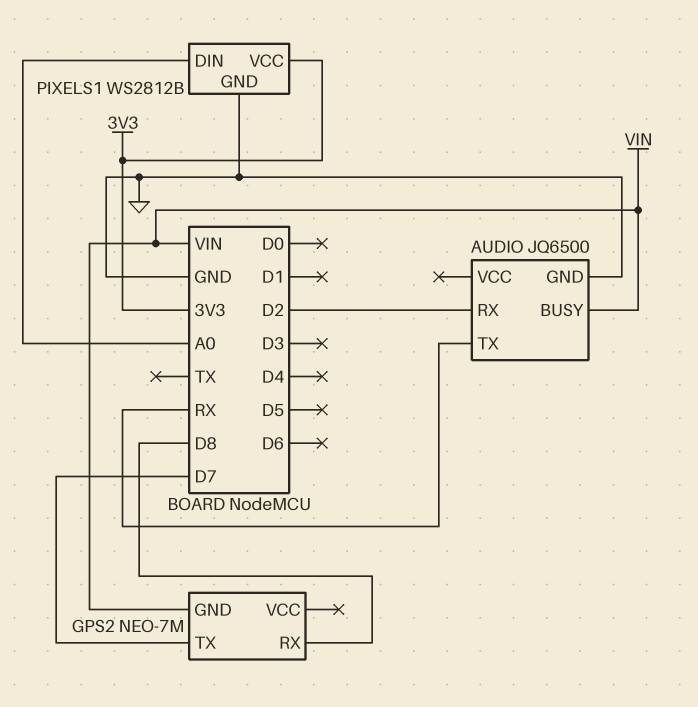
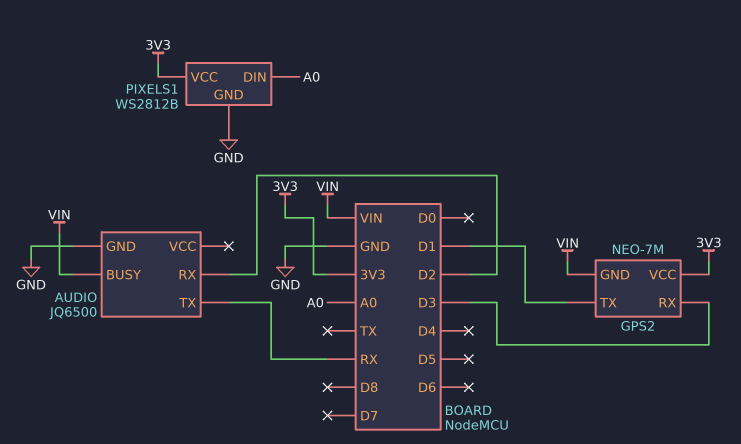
GPS2 pin RX: D8 -> D3
GPS2 pin TX: D7 -> D1
GPS2 pin VCC: none -> 3V3

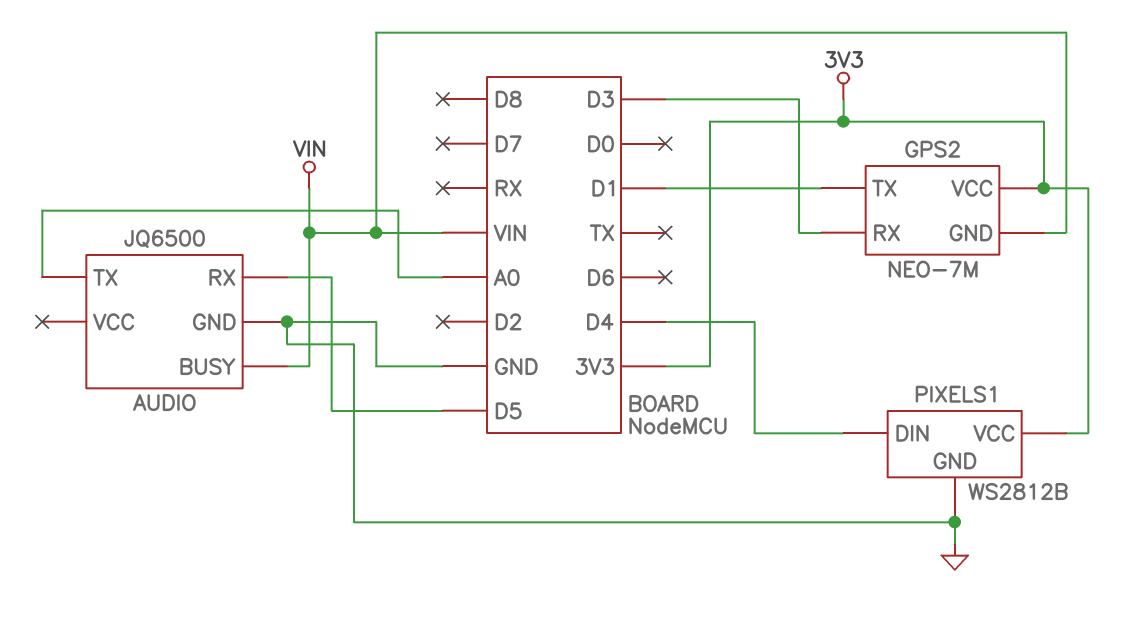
AUDIO pin RX: D2 -> D5
AUDIO pin TX: RX -> A0
PIXELS1 pin DIN: A0 -> D4

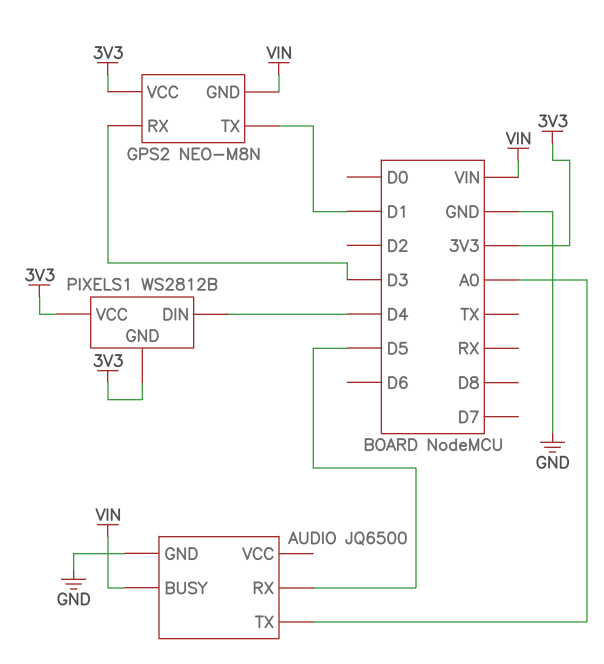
GPS2: NEO-7M -> NEO-M8N
PIXELS1 pin GND: GND -> 3V3

